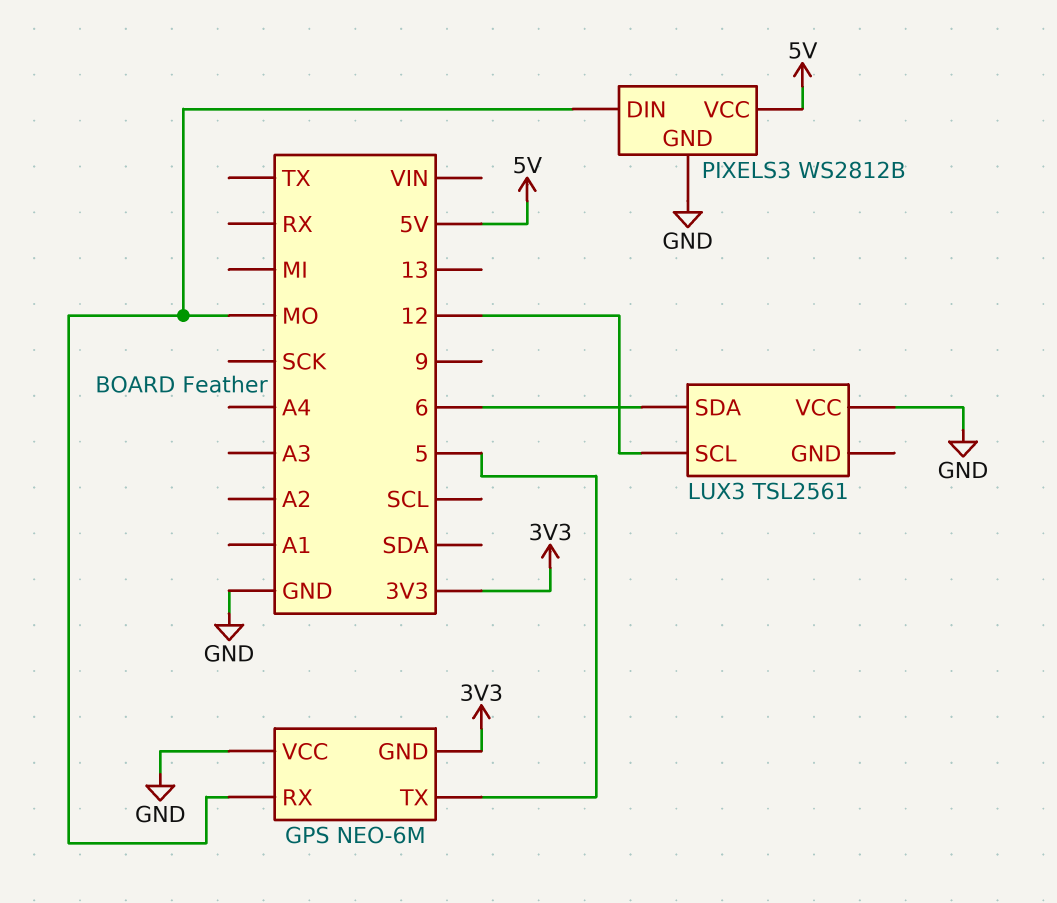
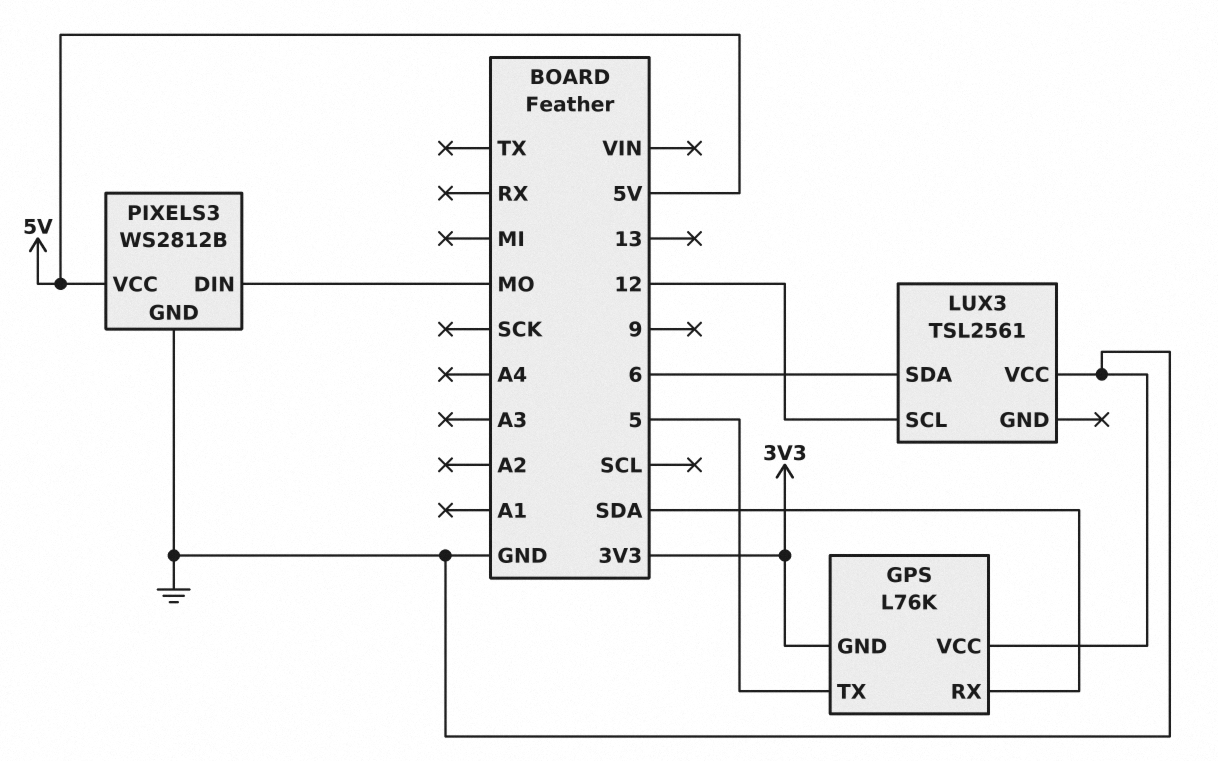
GPS: NEO-6M -> L76K
GPS pin RX: MO -> SDA

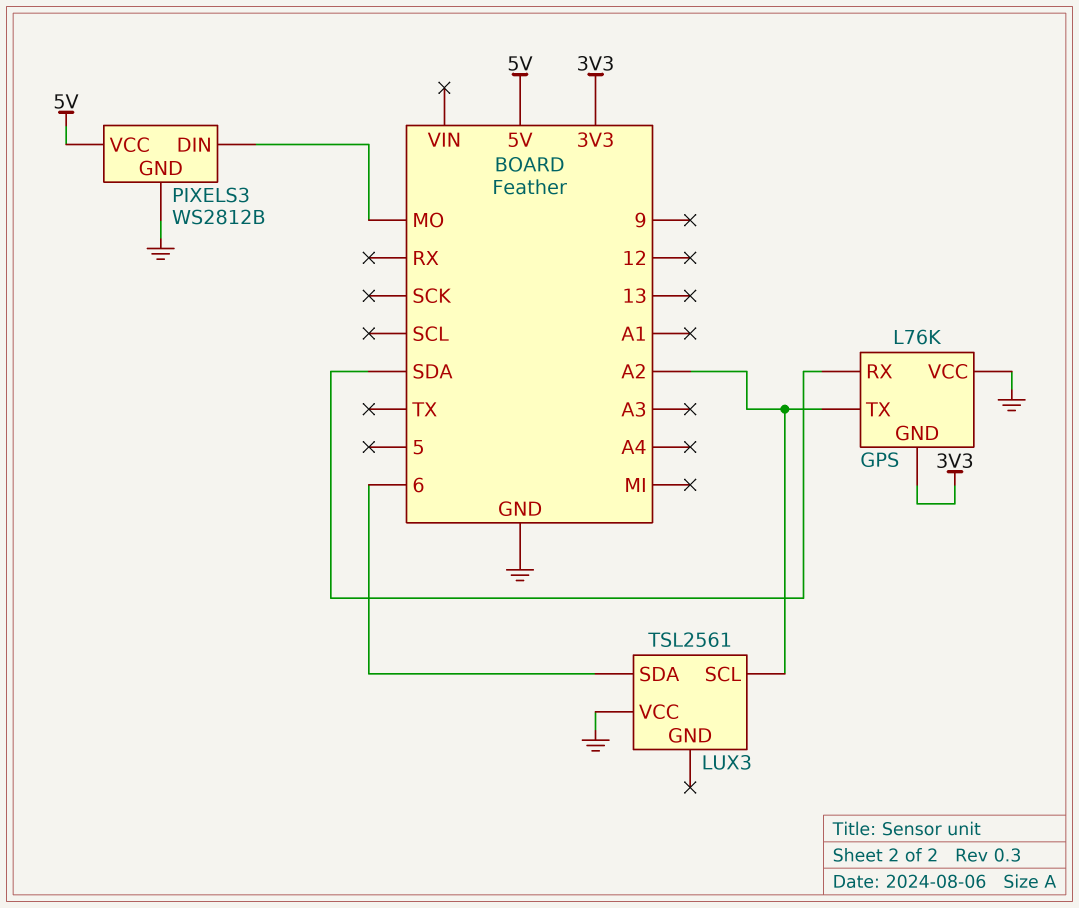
GPS pin TX: 5 -> A2
LUX3 pin SCL: 12 -> A2

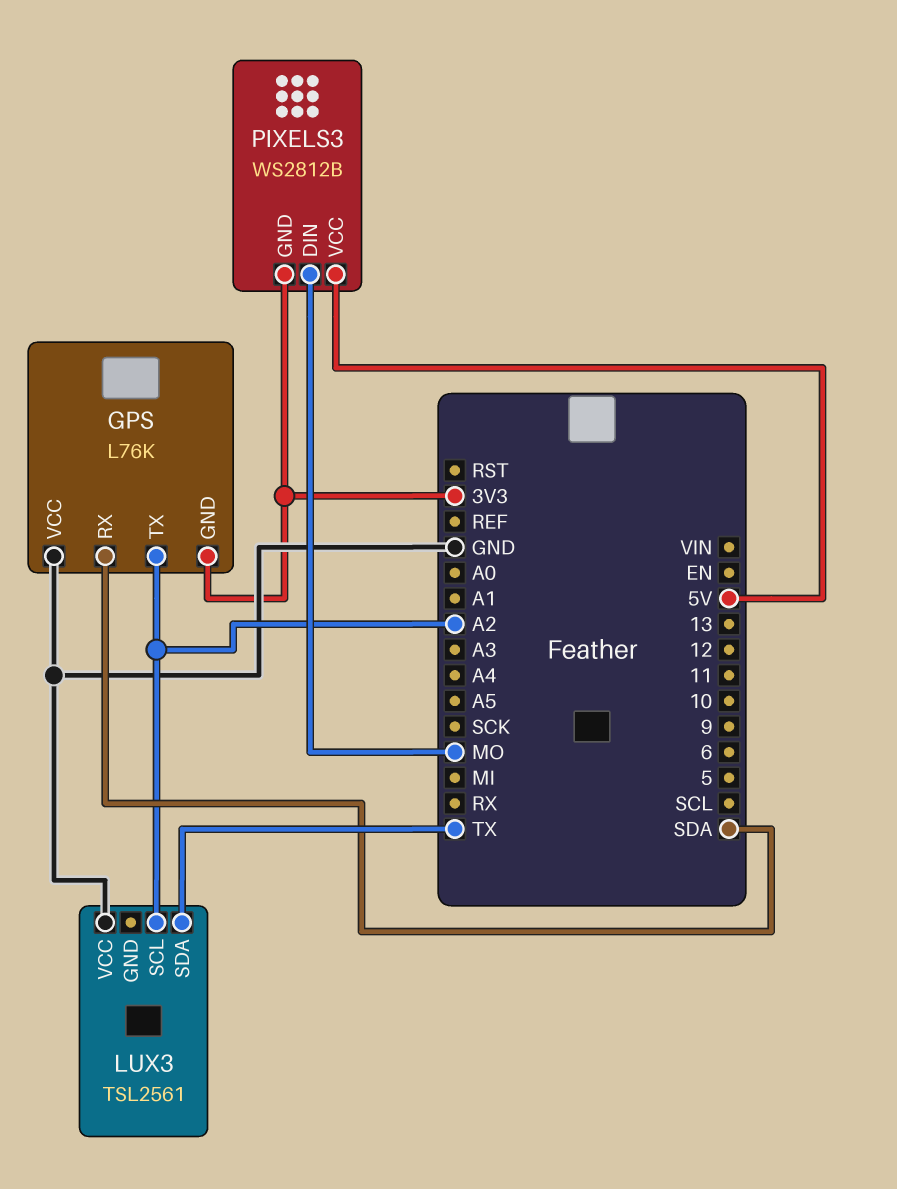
LUX3 pin SDA: 6 -> TX
PIXELS3 pin GND: GND -> 3V3

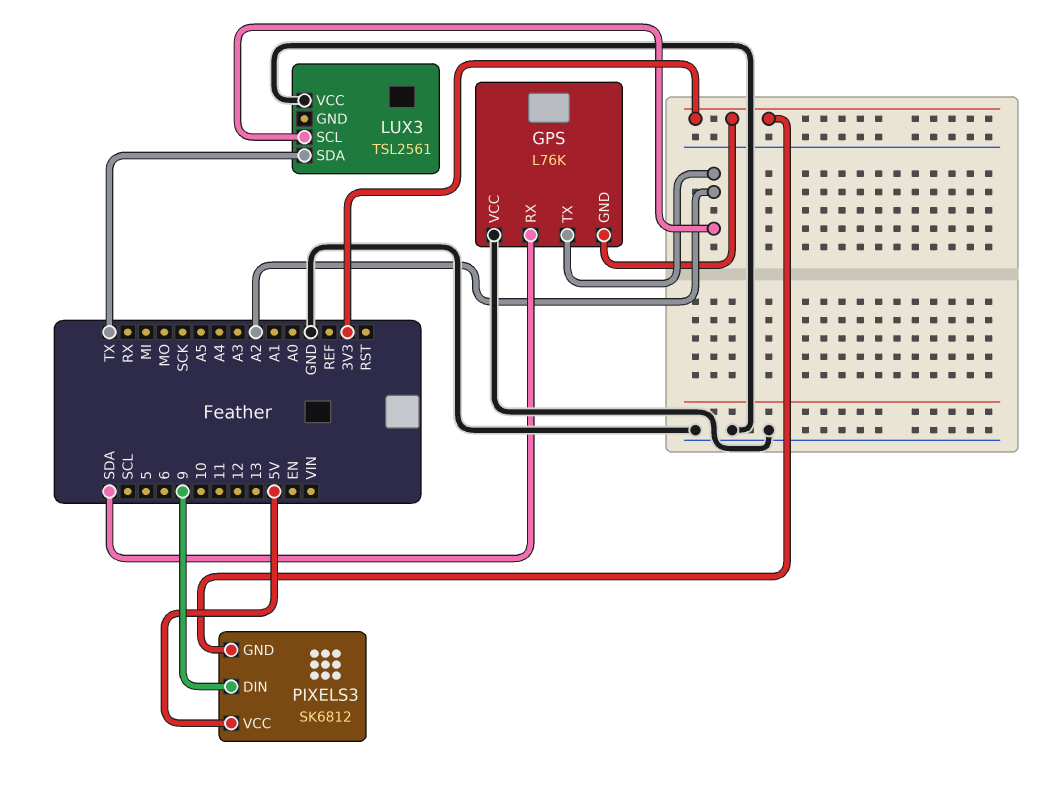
PIXELS3: WS2812B -> SK6812
PIXELS3 pin DIN: MO -> 9

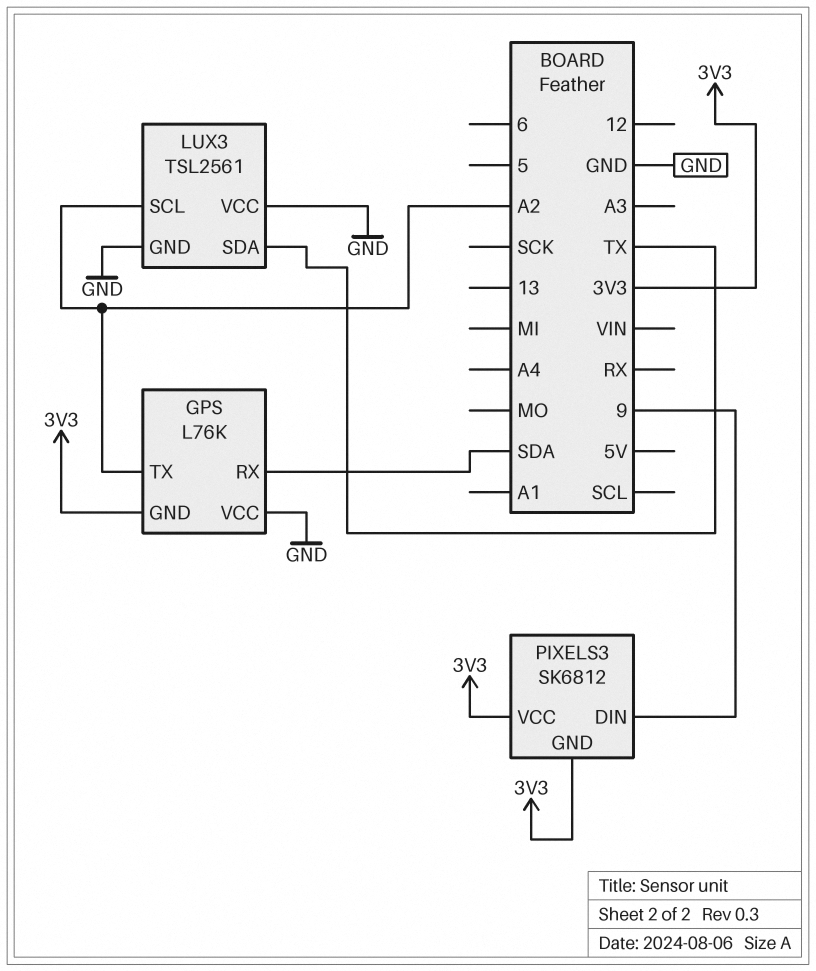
LUX3 pin GND: none -> GND
PIXELS3 pin VCC: 5V -> 3V3

